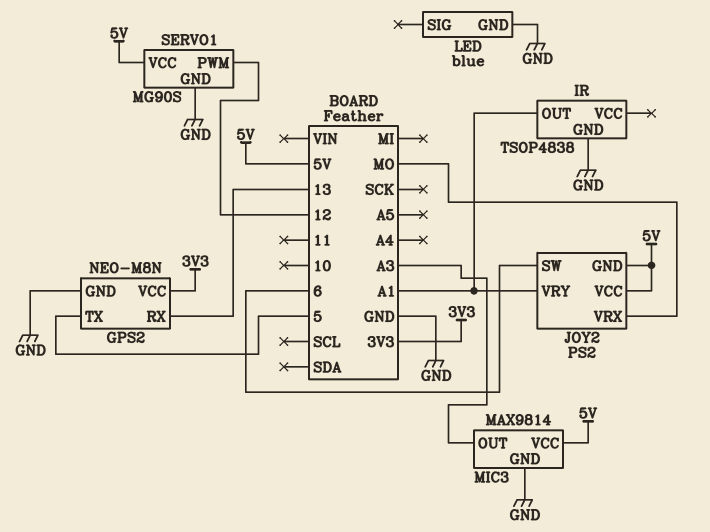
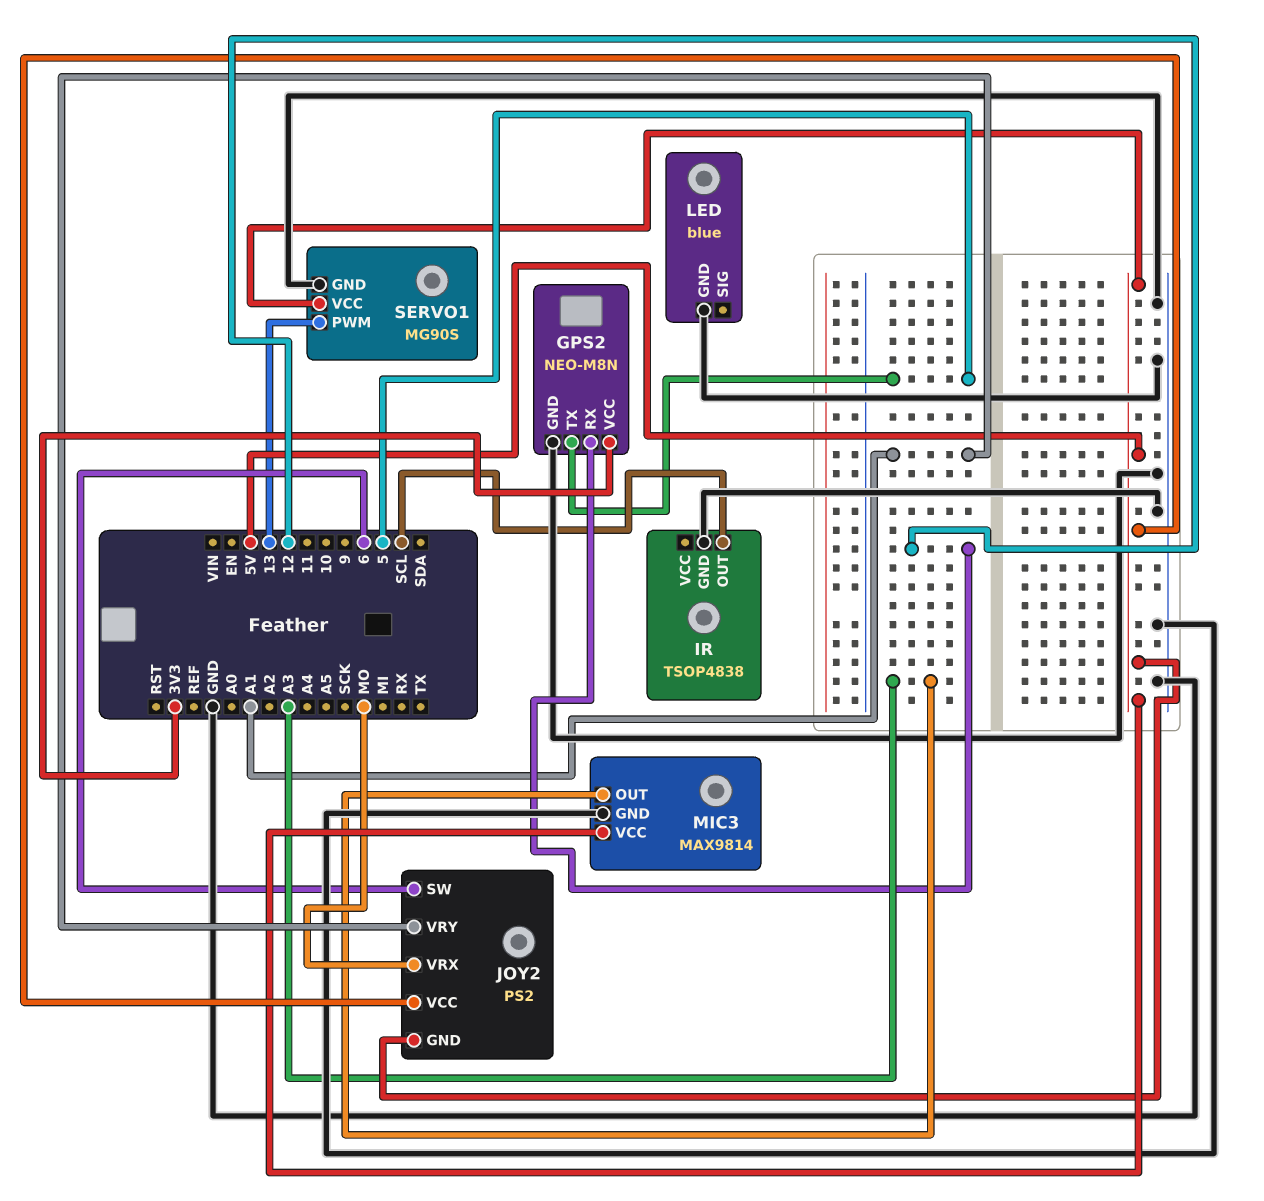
GPS2 pin RX: 13 -> 12
IR pin OUT: A1 -> SCL
SERVO1 pin PWM: 12 -> 13

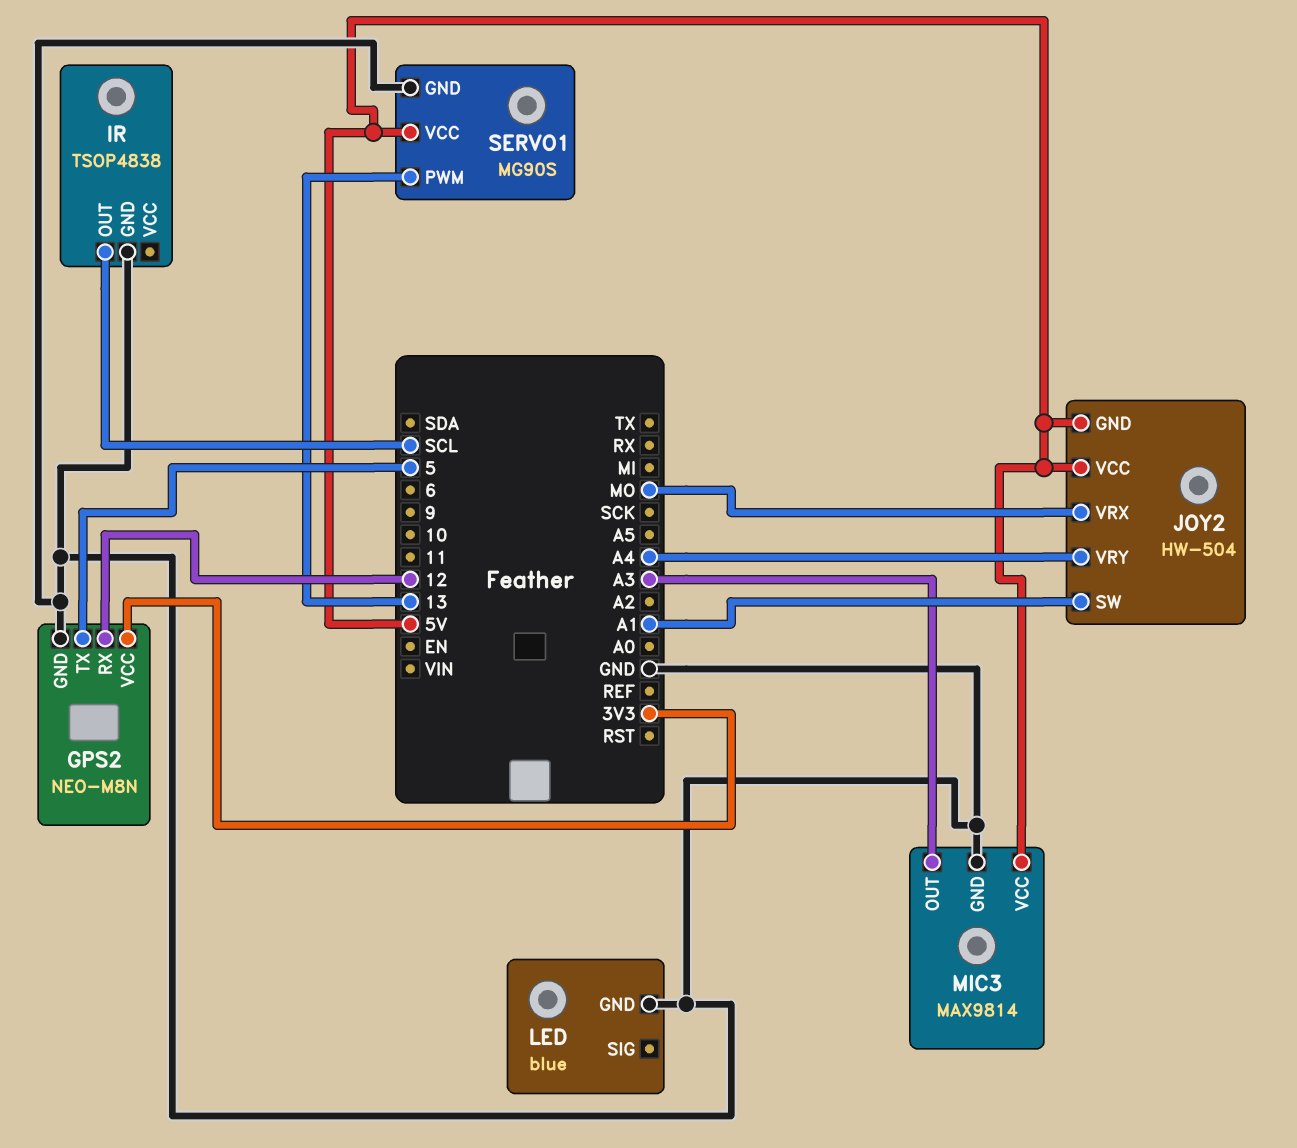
JOY2: PS2 -> HW-504
JOY2 pin SW: 6 -> A1
JOY2 pin VRY: A1 -> A4

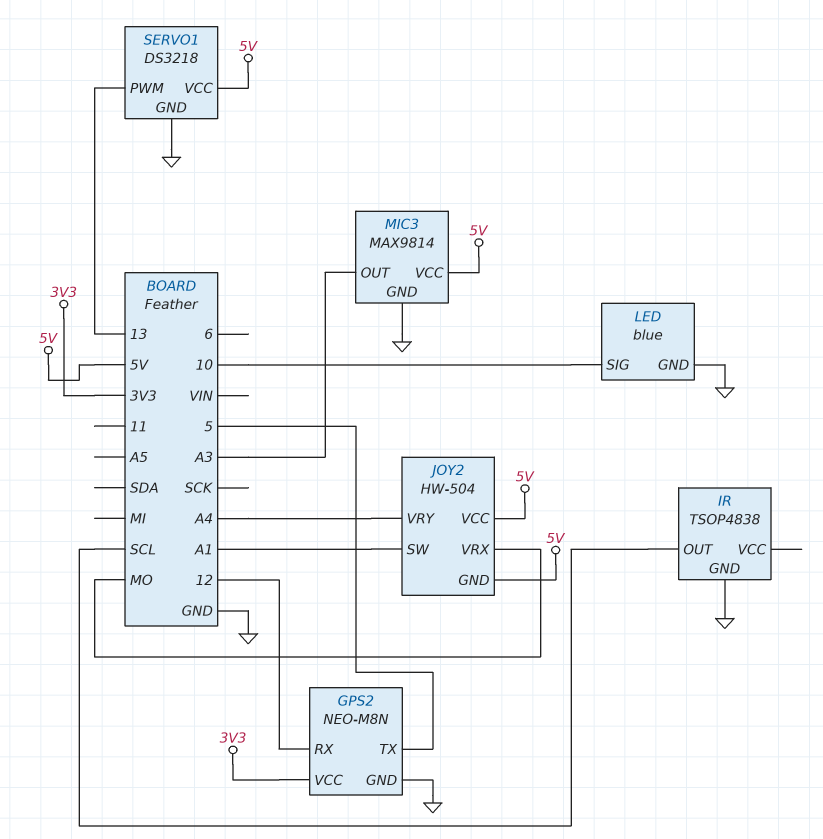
LED pin SIG: none -> 10
SERVO1: MG90S -> DS3218

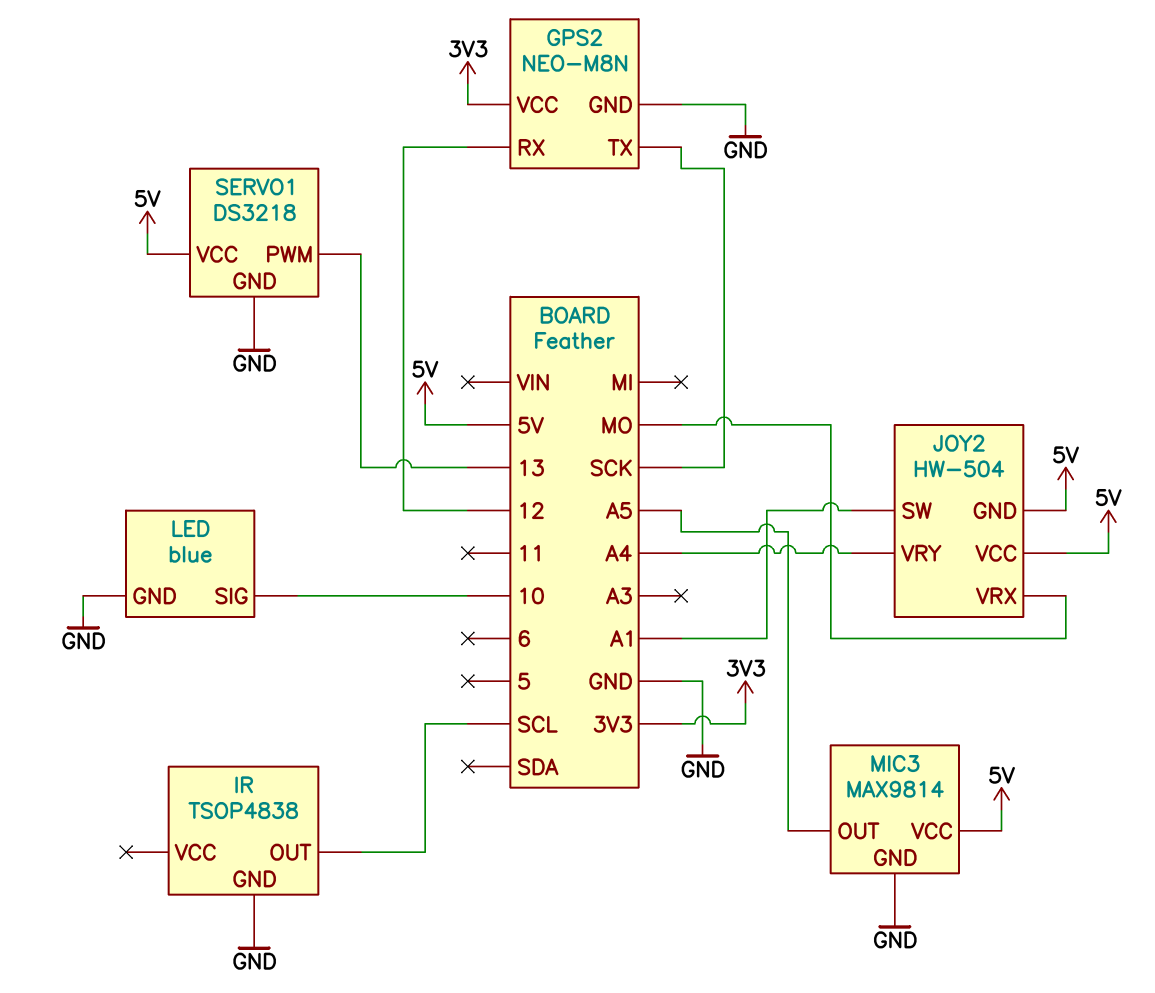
GPS2 pin TX: 5 -> SCK
MIC3 pin OUT: A3 -> A5

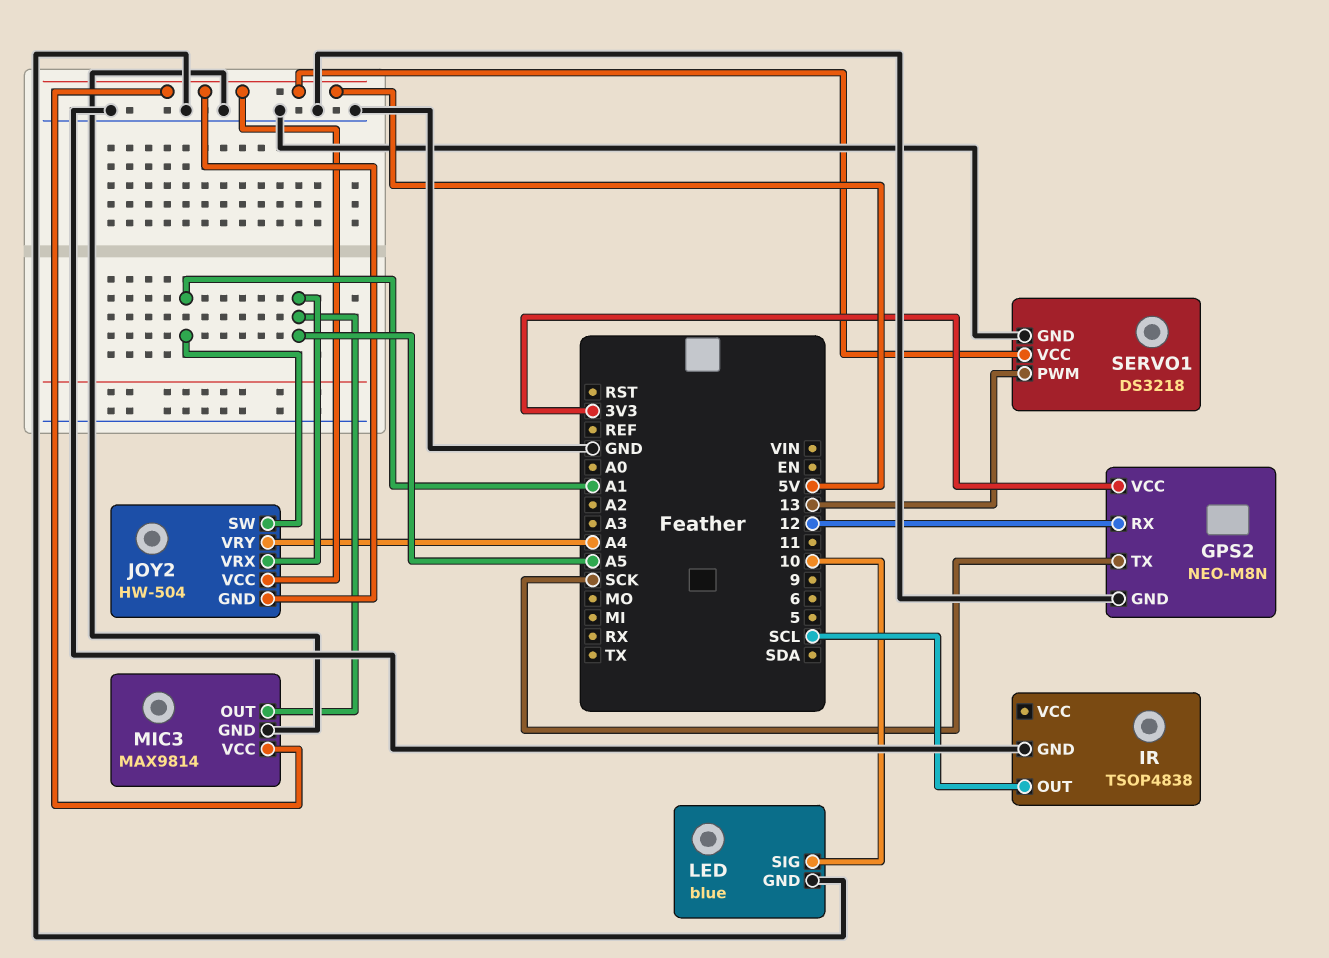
JOY2 pin VRX: MO -> A5

